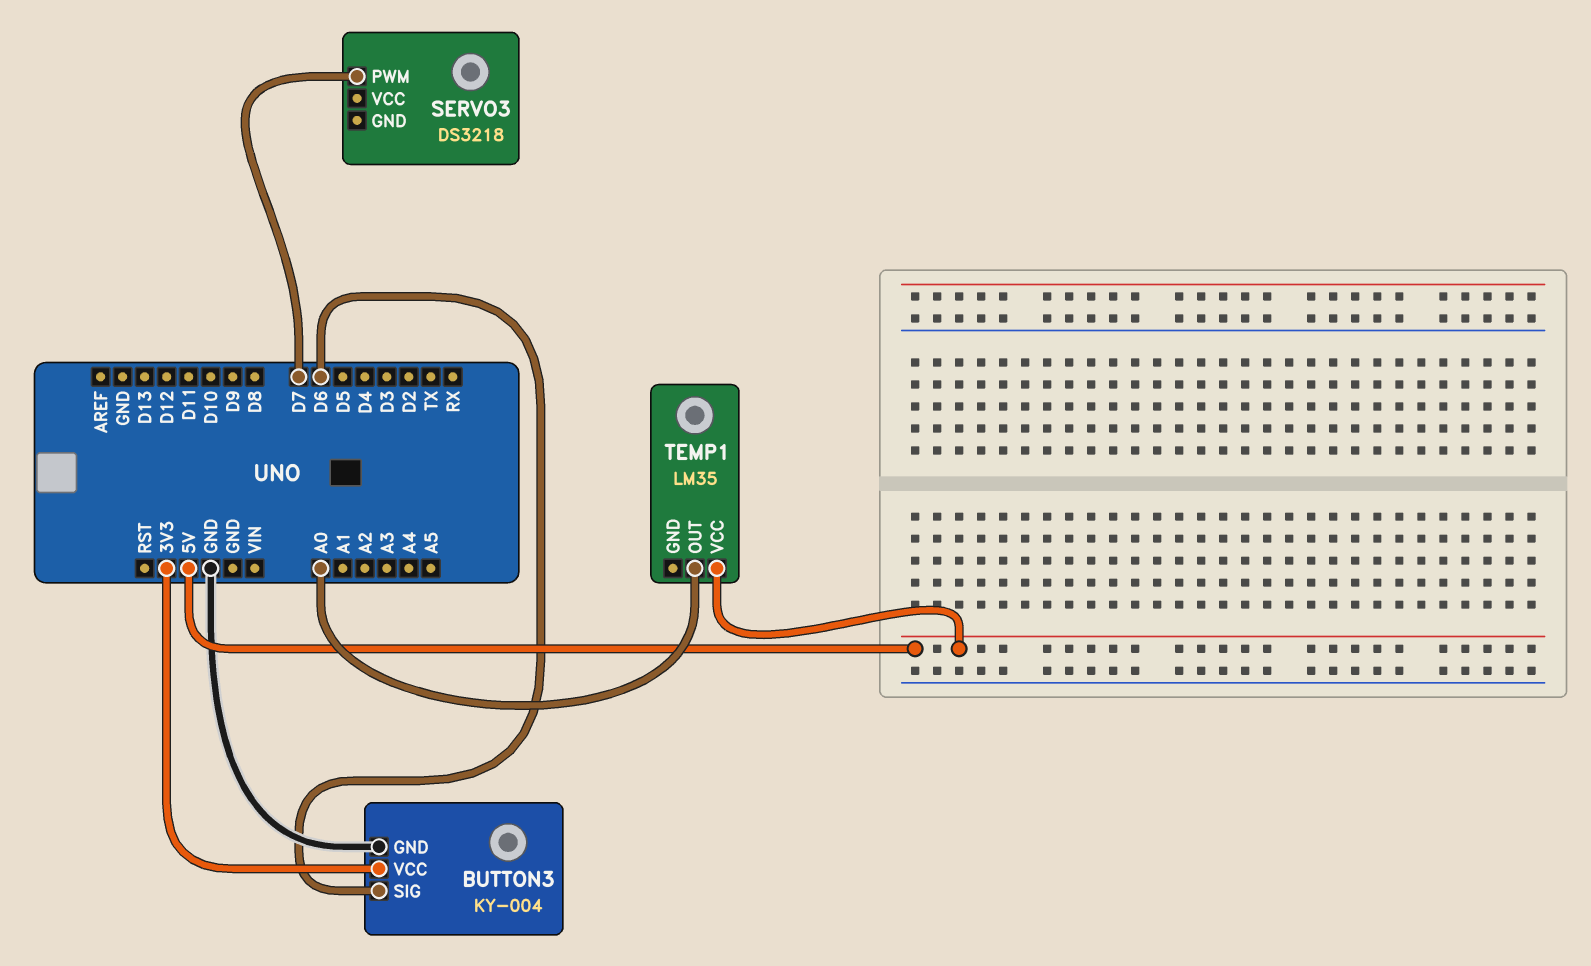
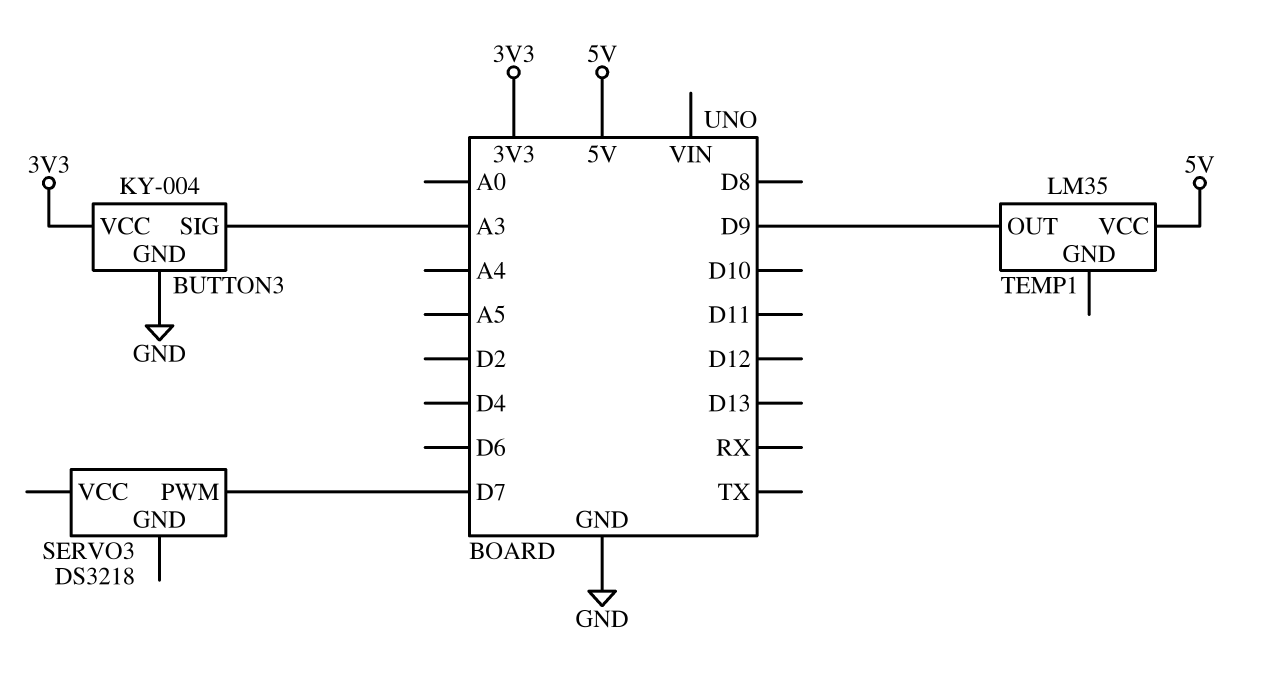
BUTTON3 pin SIG: D6 -> A3
TEMP1 pin OUT: A0 -> D9

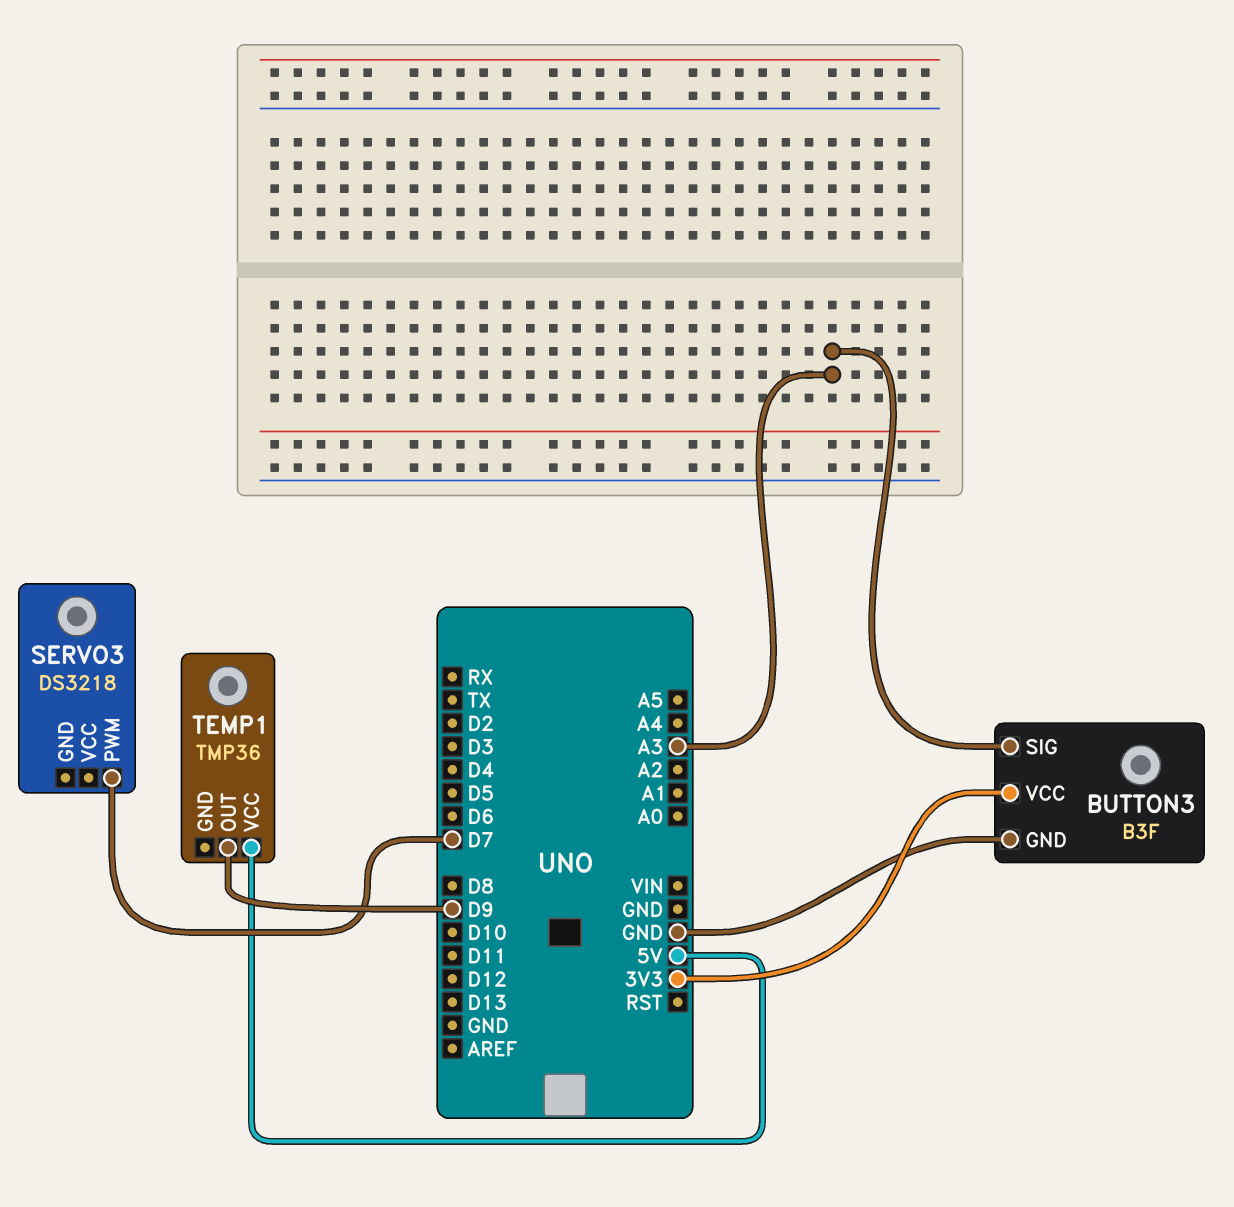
BUTTON3: KY-004 -> B3F
TEMP1: LM35 -> TMP36

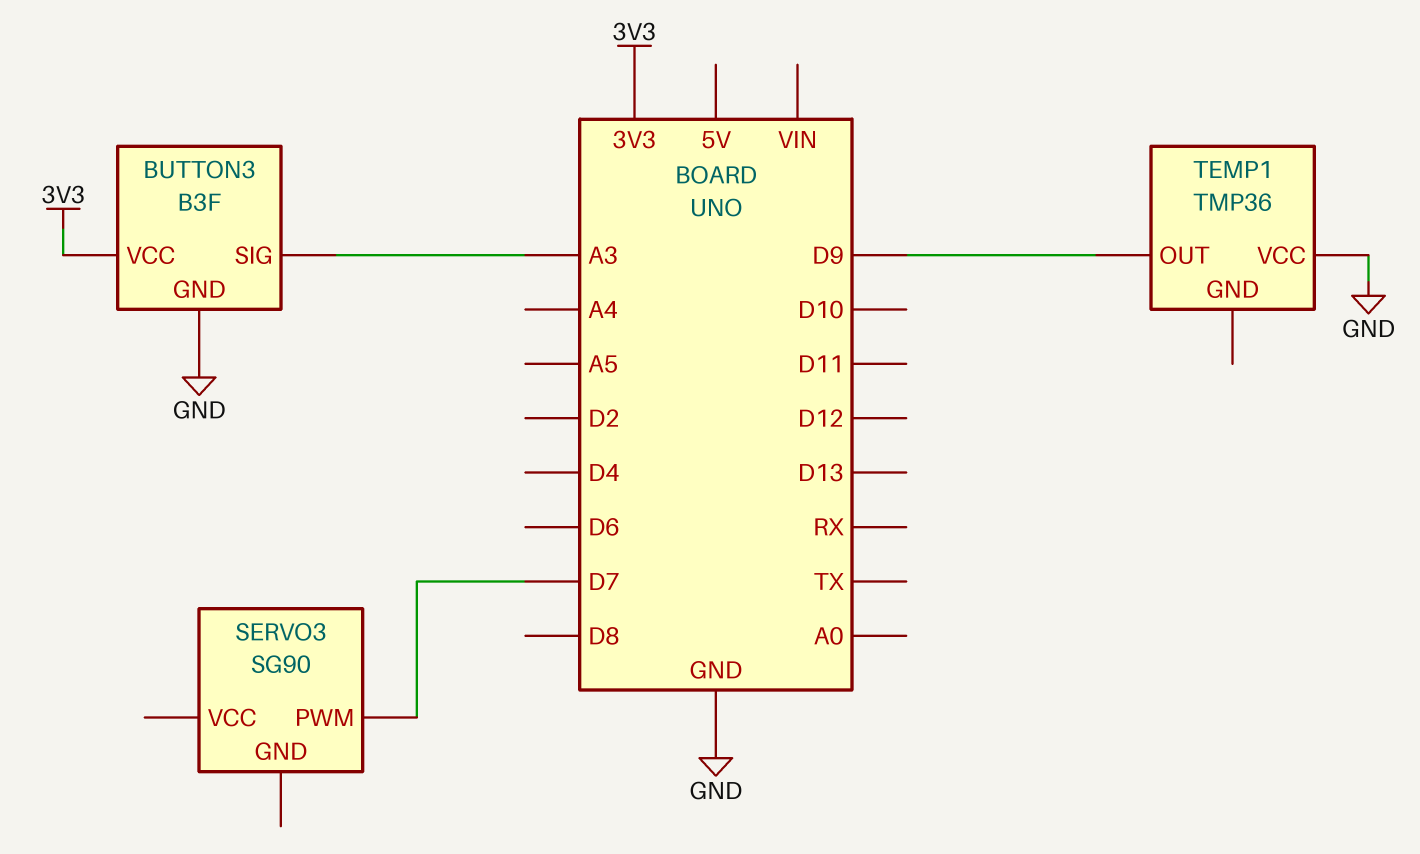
SERVO3: DS3218 -> SG90
TEMP1 pin VCC: 5V -> GND

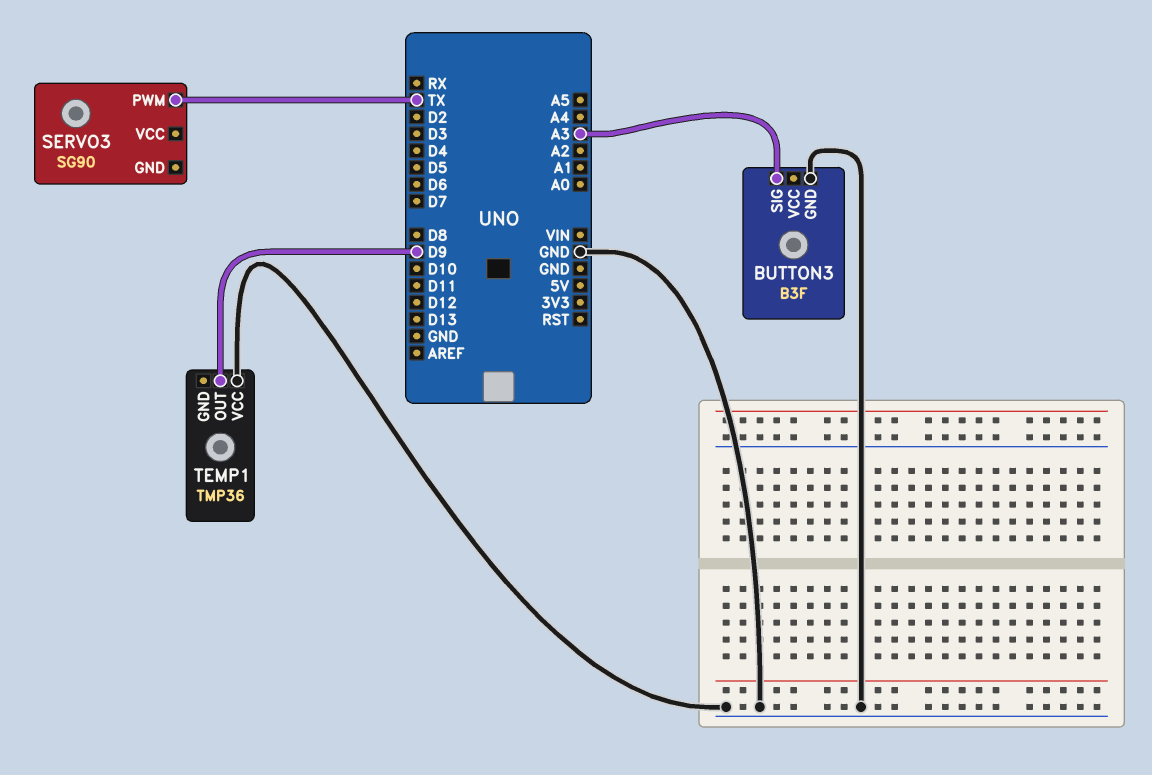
BUTTON3 pin VCC: 3V3 -> none
SERVO3 pin PWM: D7 -> TX

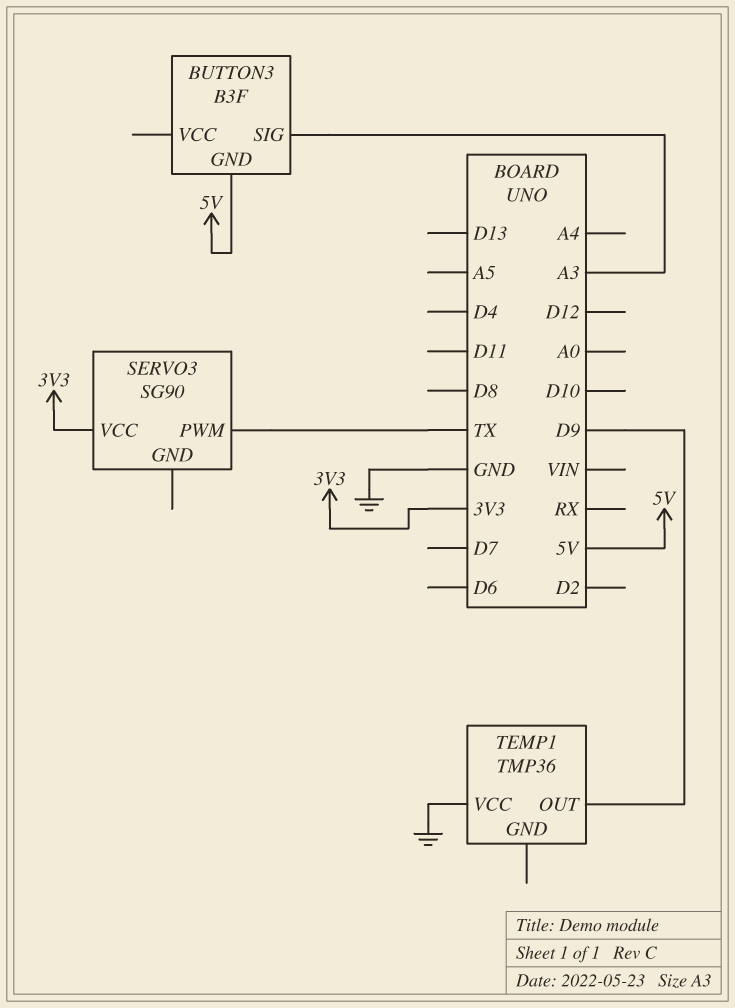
BUTTON3 pin GND: GND -> 5V
SERVO3 pin VCC: none -> 3V3

